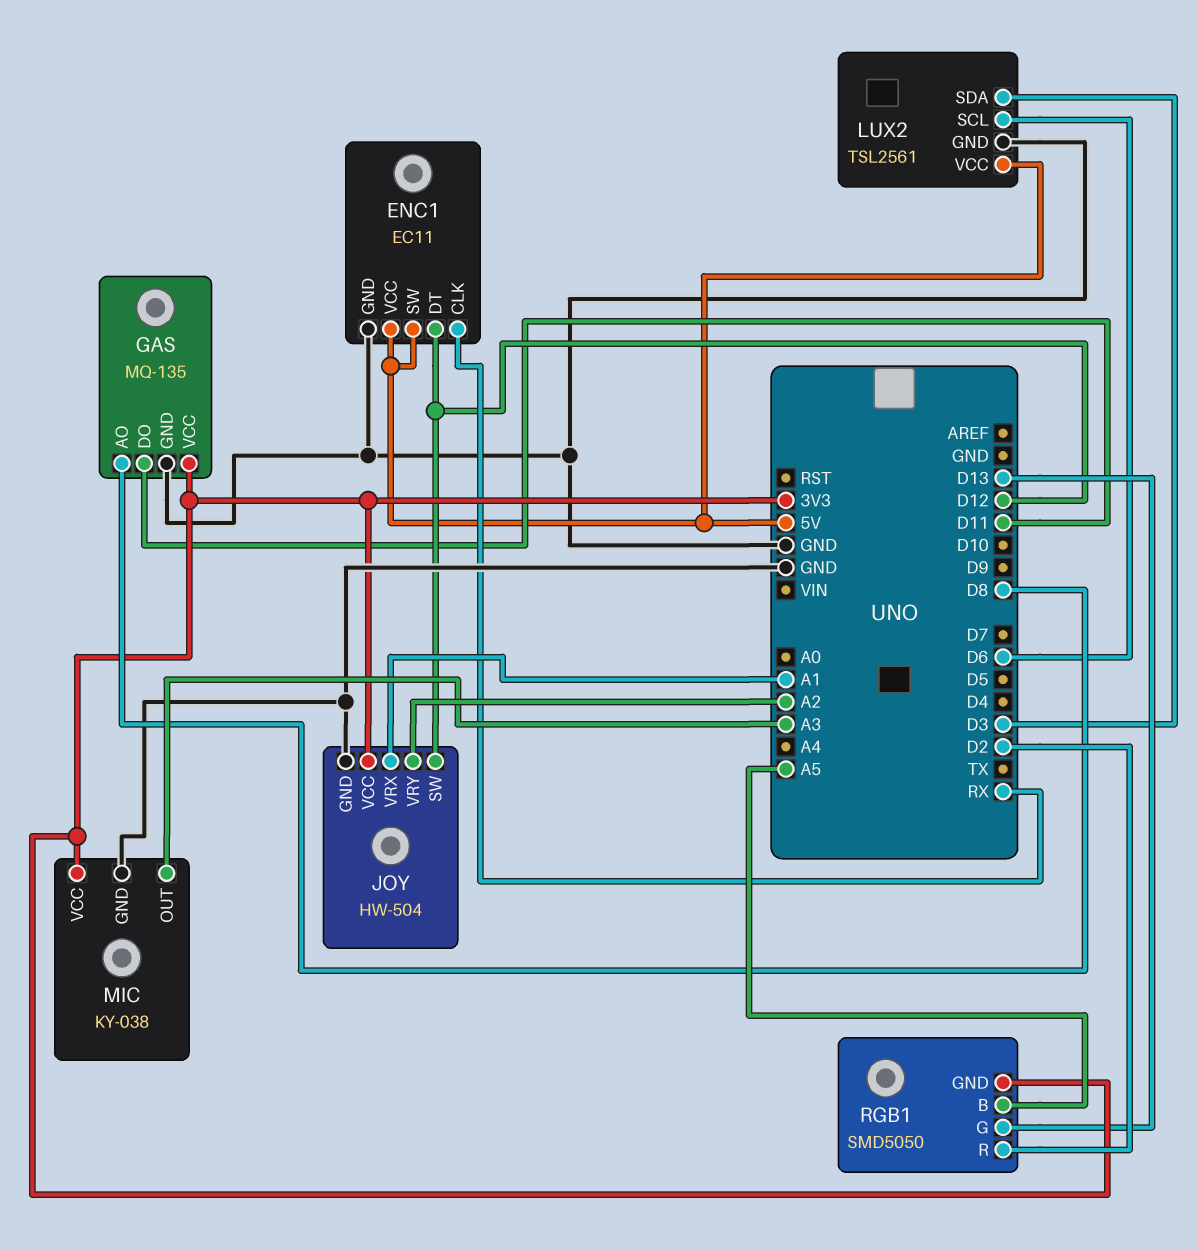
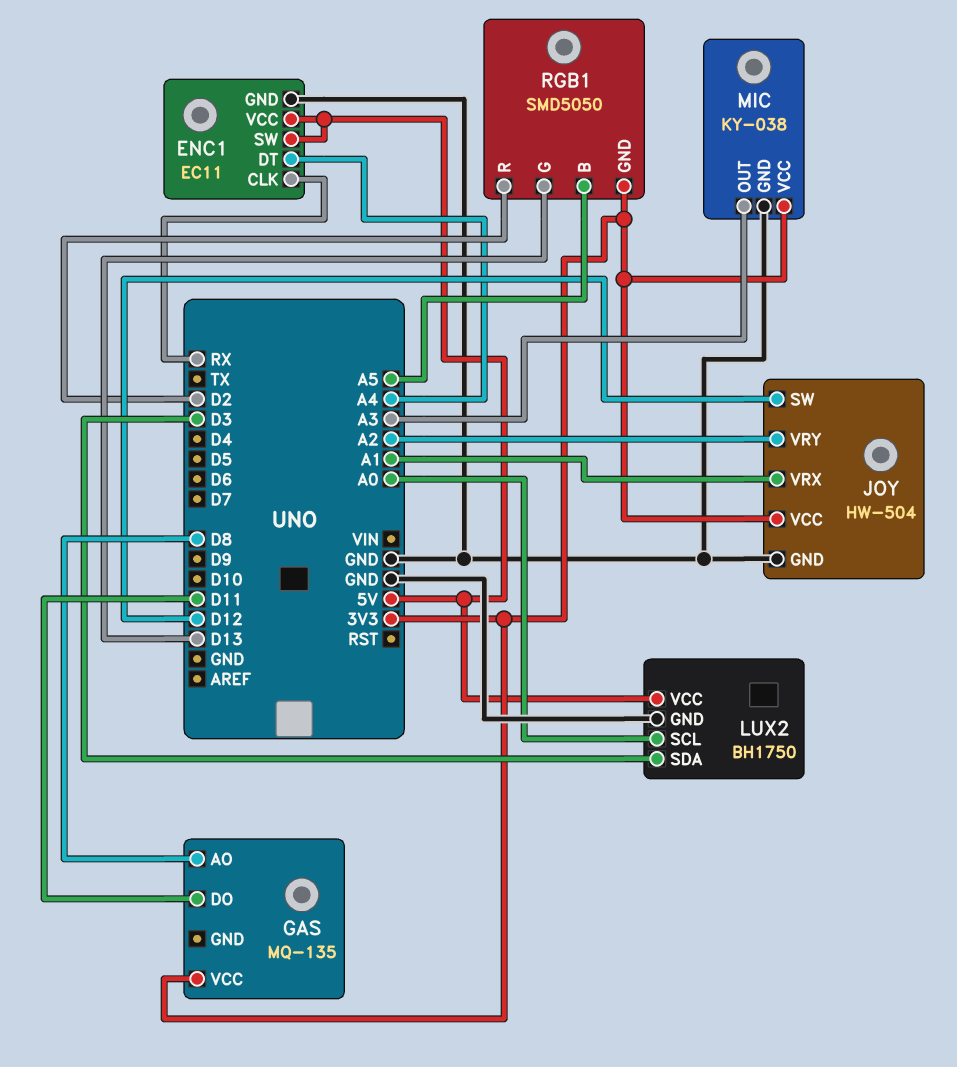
ENC1 pin DT: D12 -> A4
GAS pin GND: GND -> none
LUX2: TSL2561 -> BH1750
LUX2 pin SCL: D6 -> A0

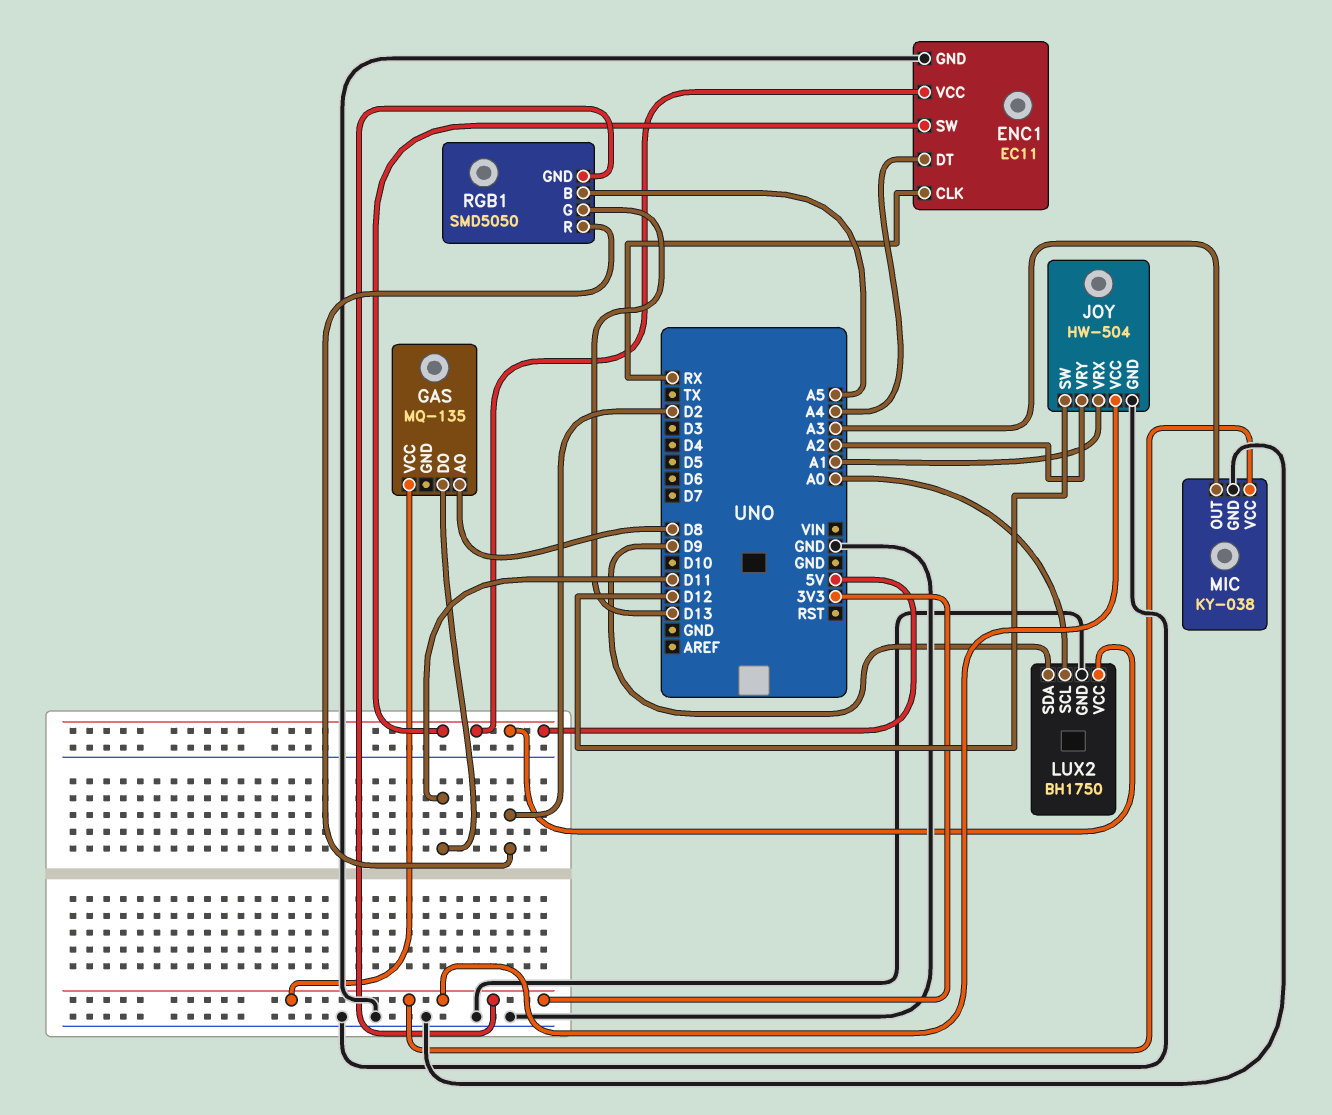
LUX2 pin SDA: D3 -> D9

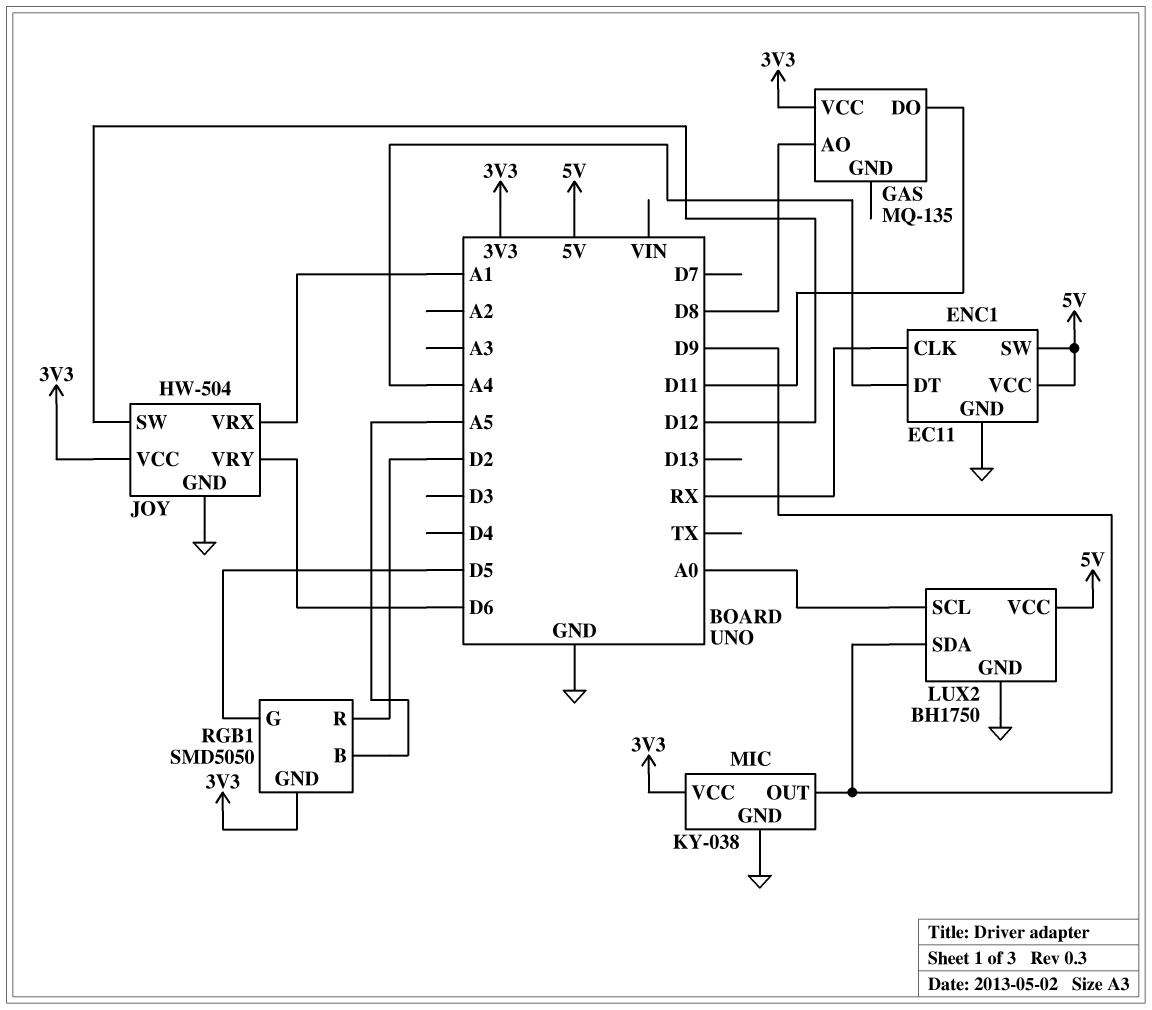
JOY pin VRY: A2 -> D6
MIC pin OUT: A3 -> D9
RGB1 pin G: D13 -> D5

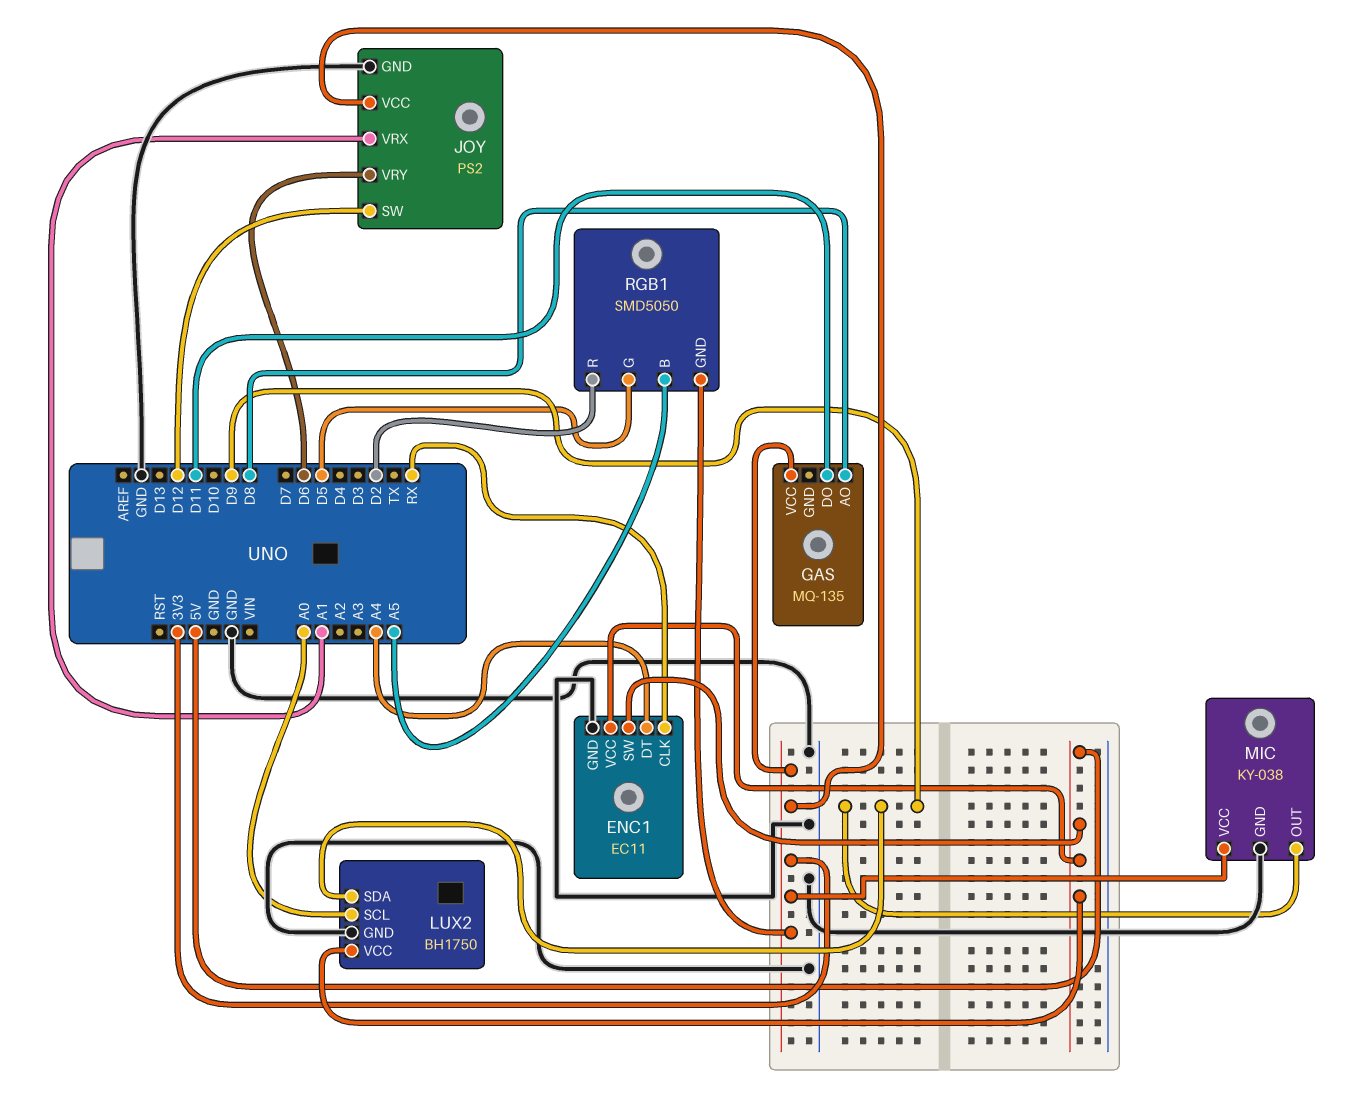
JOY: HW-504 -> PS2

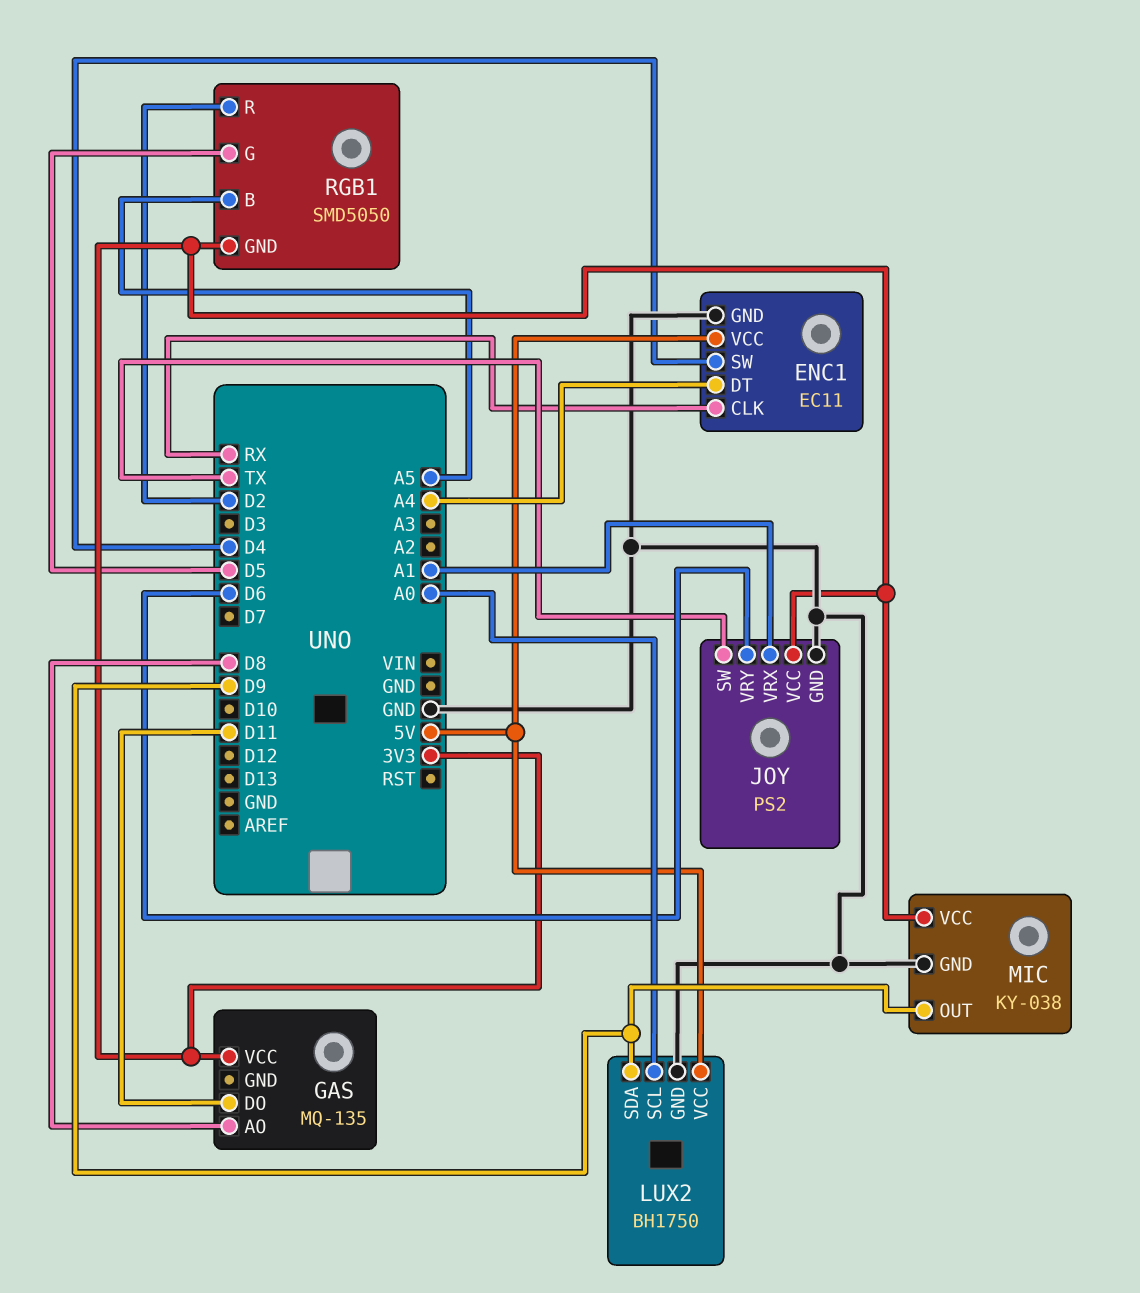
ENC1 pin SW: 5V -> D4
JOY pin SW: D12 -> TX

